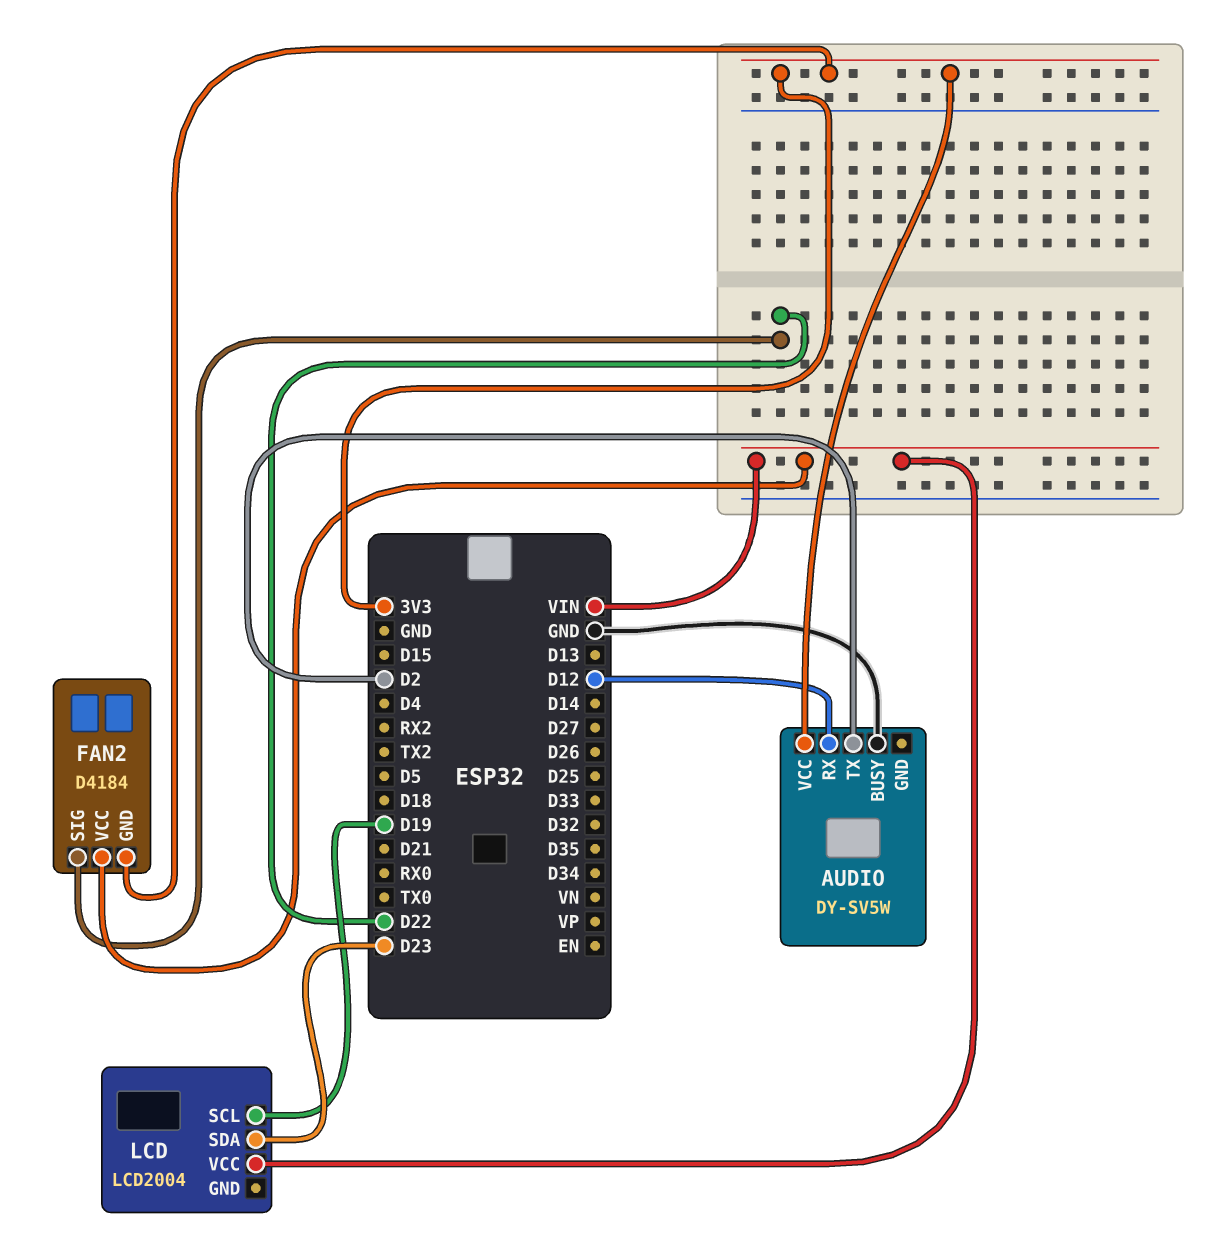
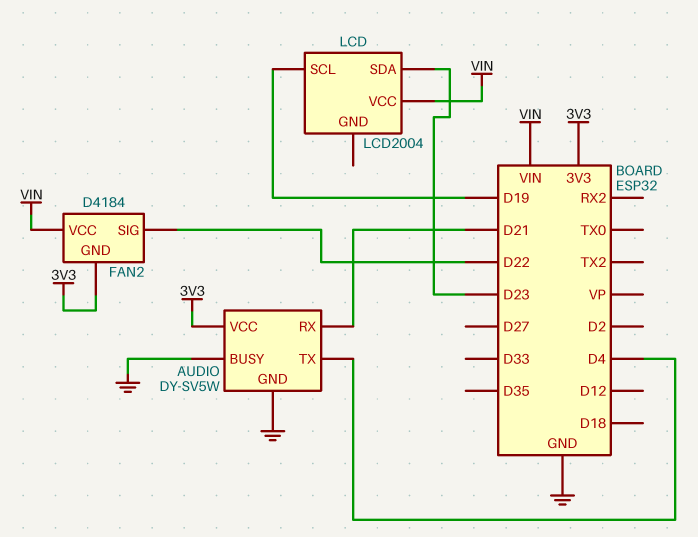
AUDIO pin GND: none -> GND
AUDIO pin RX: D12 -> D21
AUDIO pin TX: D2 -> D4

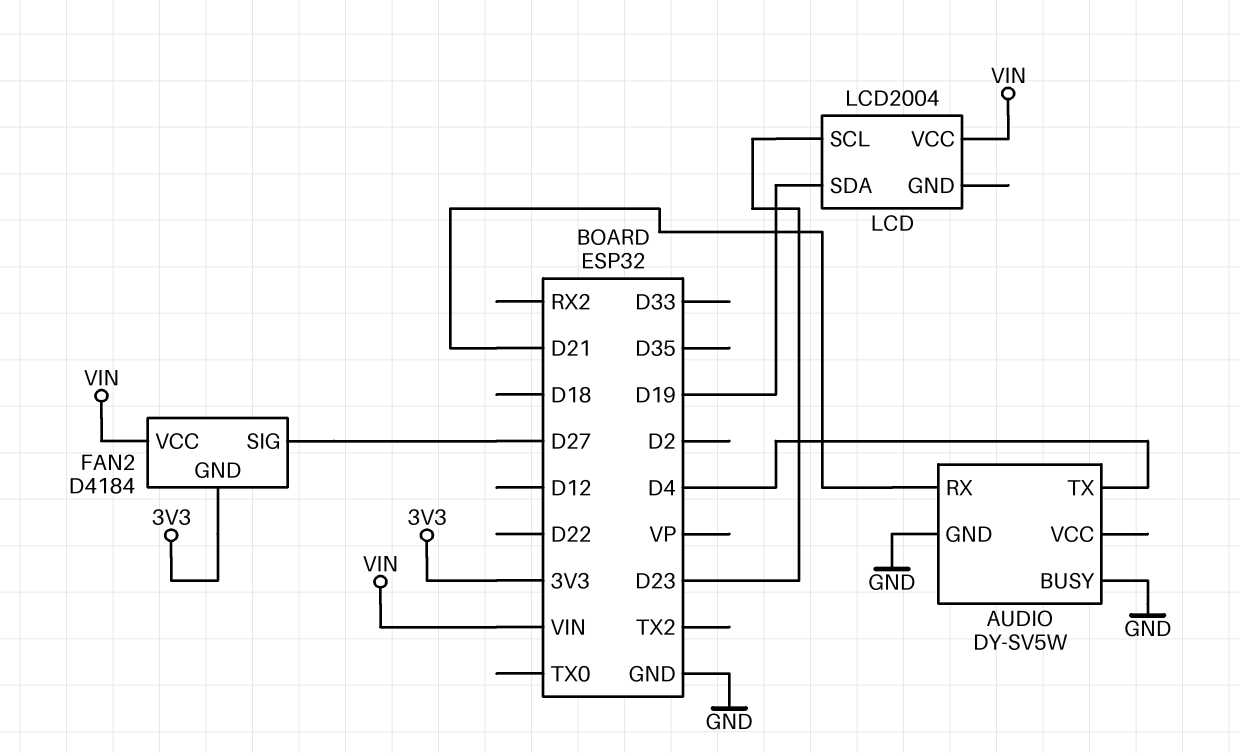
AUDIO pin VCC: 3V3 -> none
FAN2 pin SIG: D22 -> D27
LCD pin SCL: D19 -> D23
LCD pin SDA: D23 -> D19

